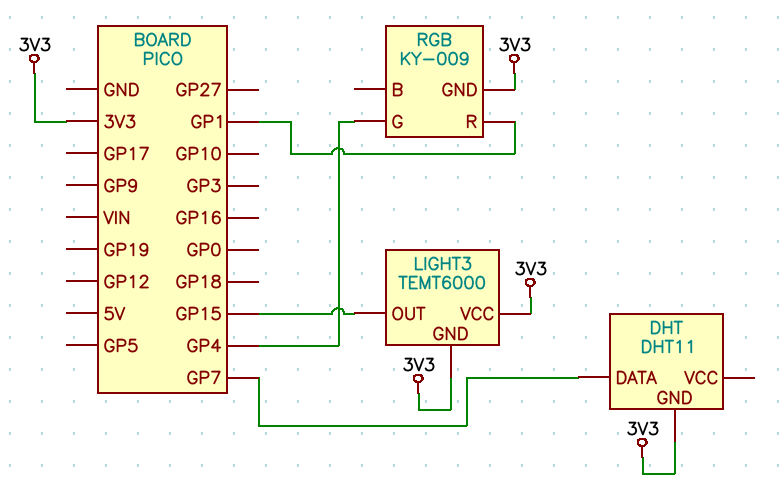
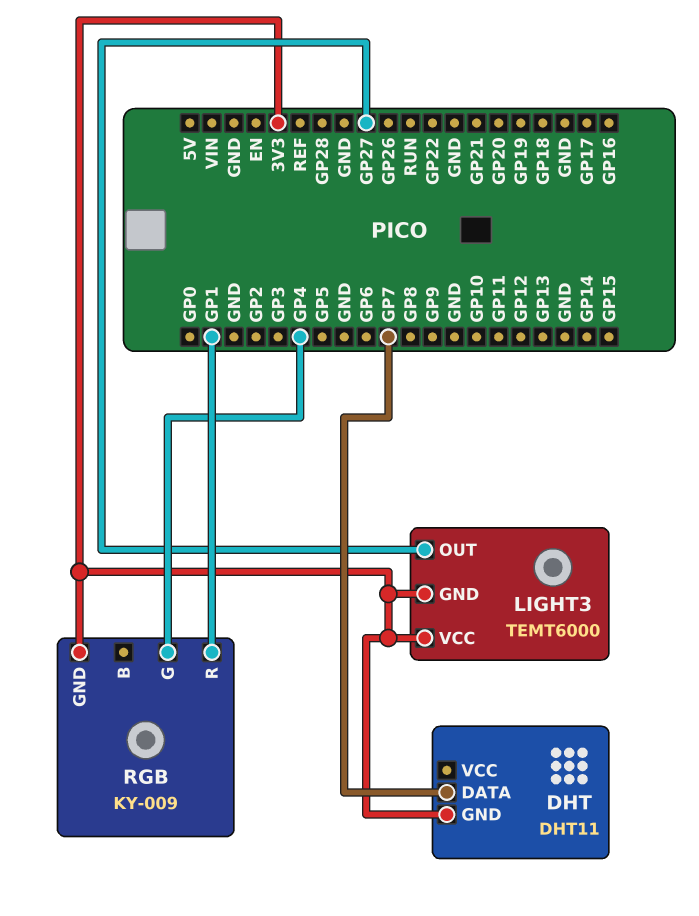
LIGHT3 pin OUT: GP15 -> GP27

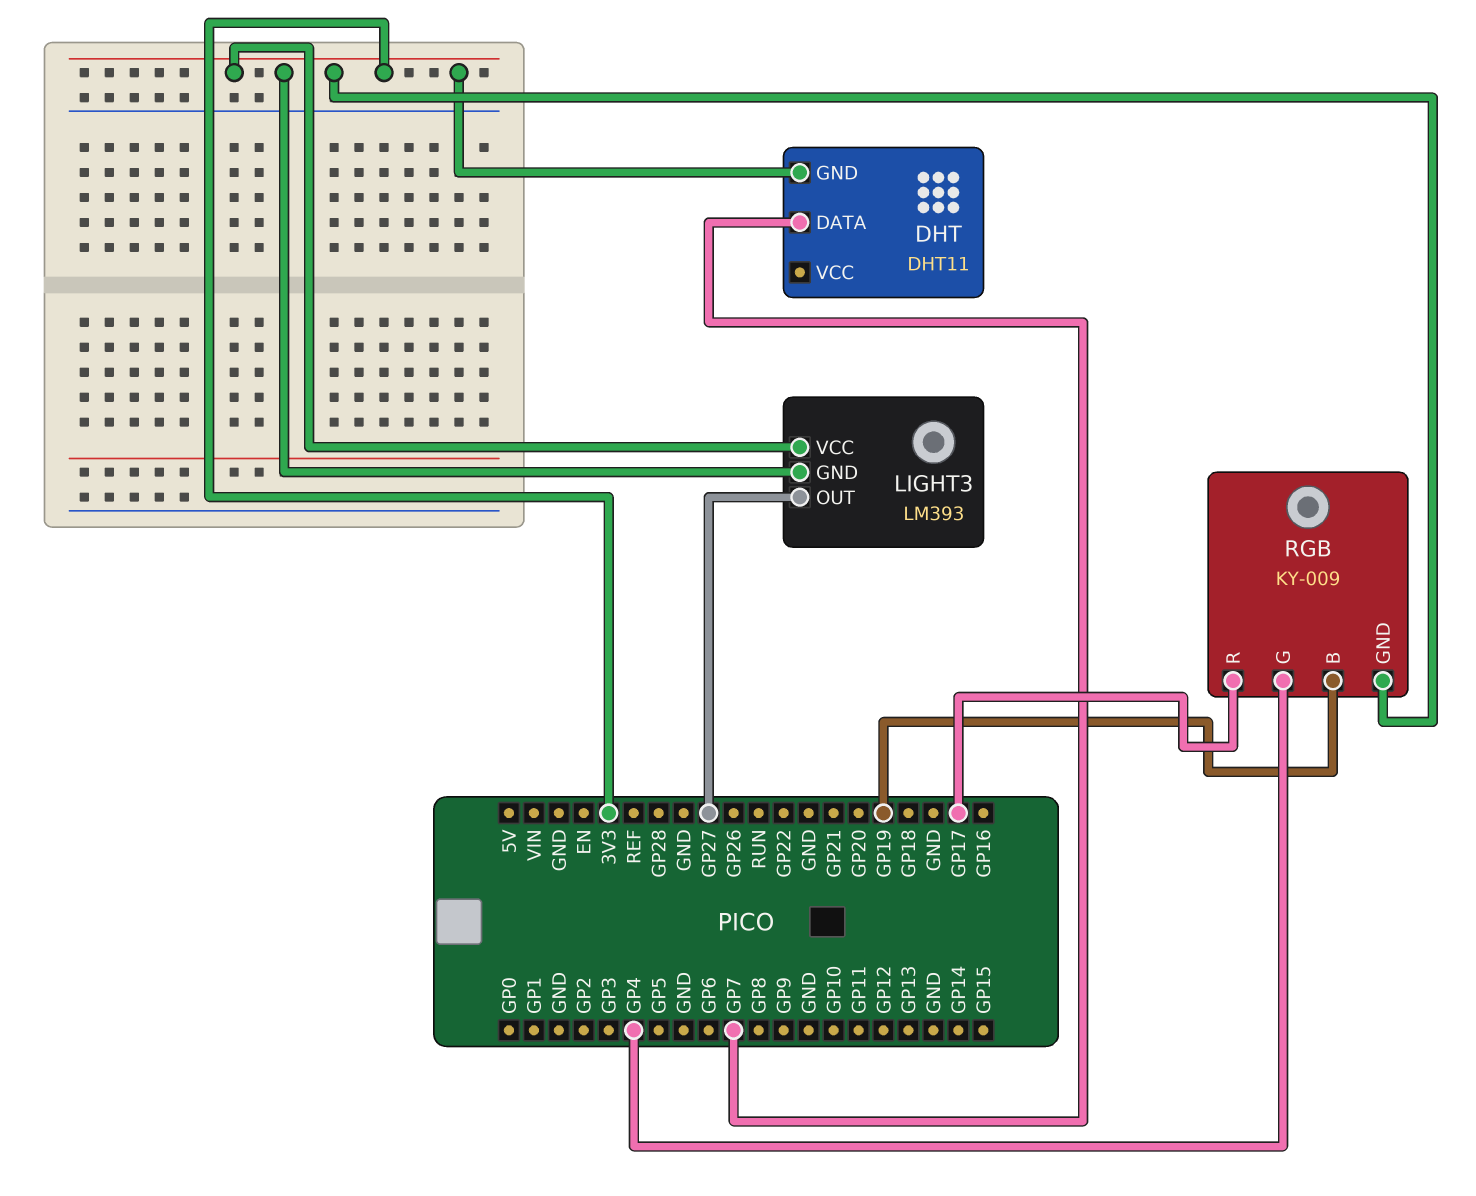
LIGHT3: TEMT6000 -> LM393
RGB pin B: none -> GP19
RGB pin R: GP1 -> GP17

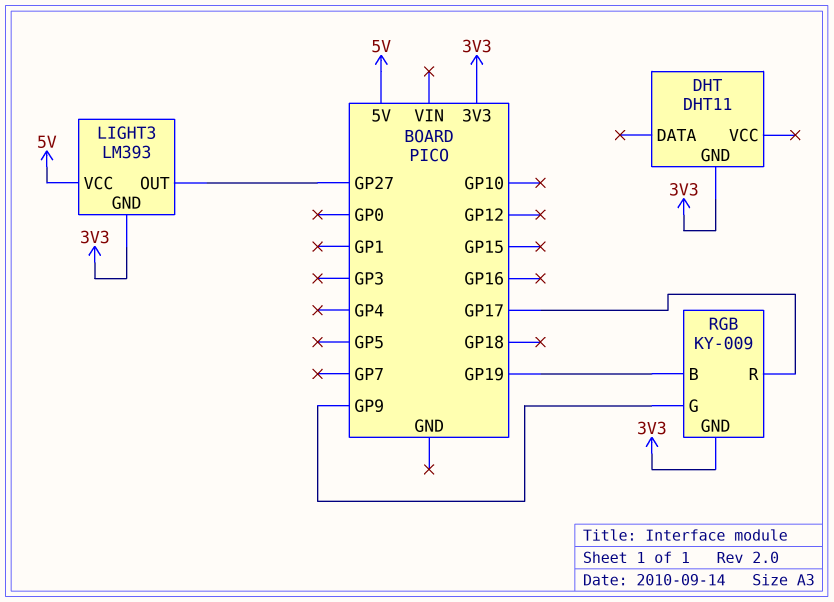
DHT pin DATA: GP7 -> none
LIGHT3 pin VCC: 3V3 -> 5V
RGB pin G: GP4 -> GP9

